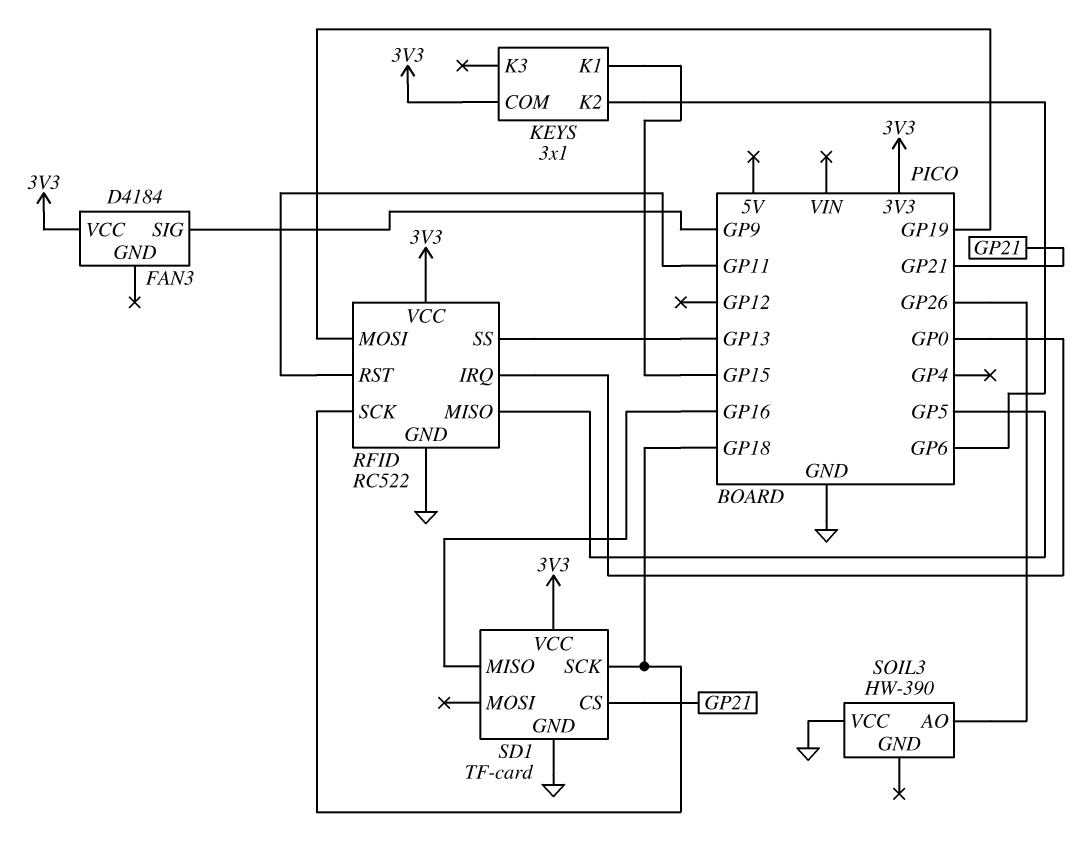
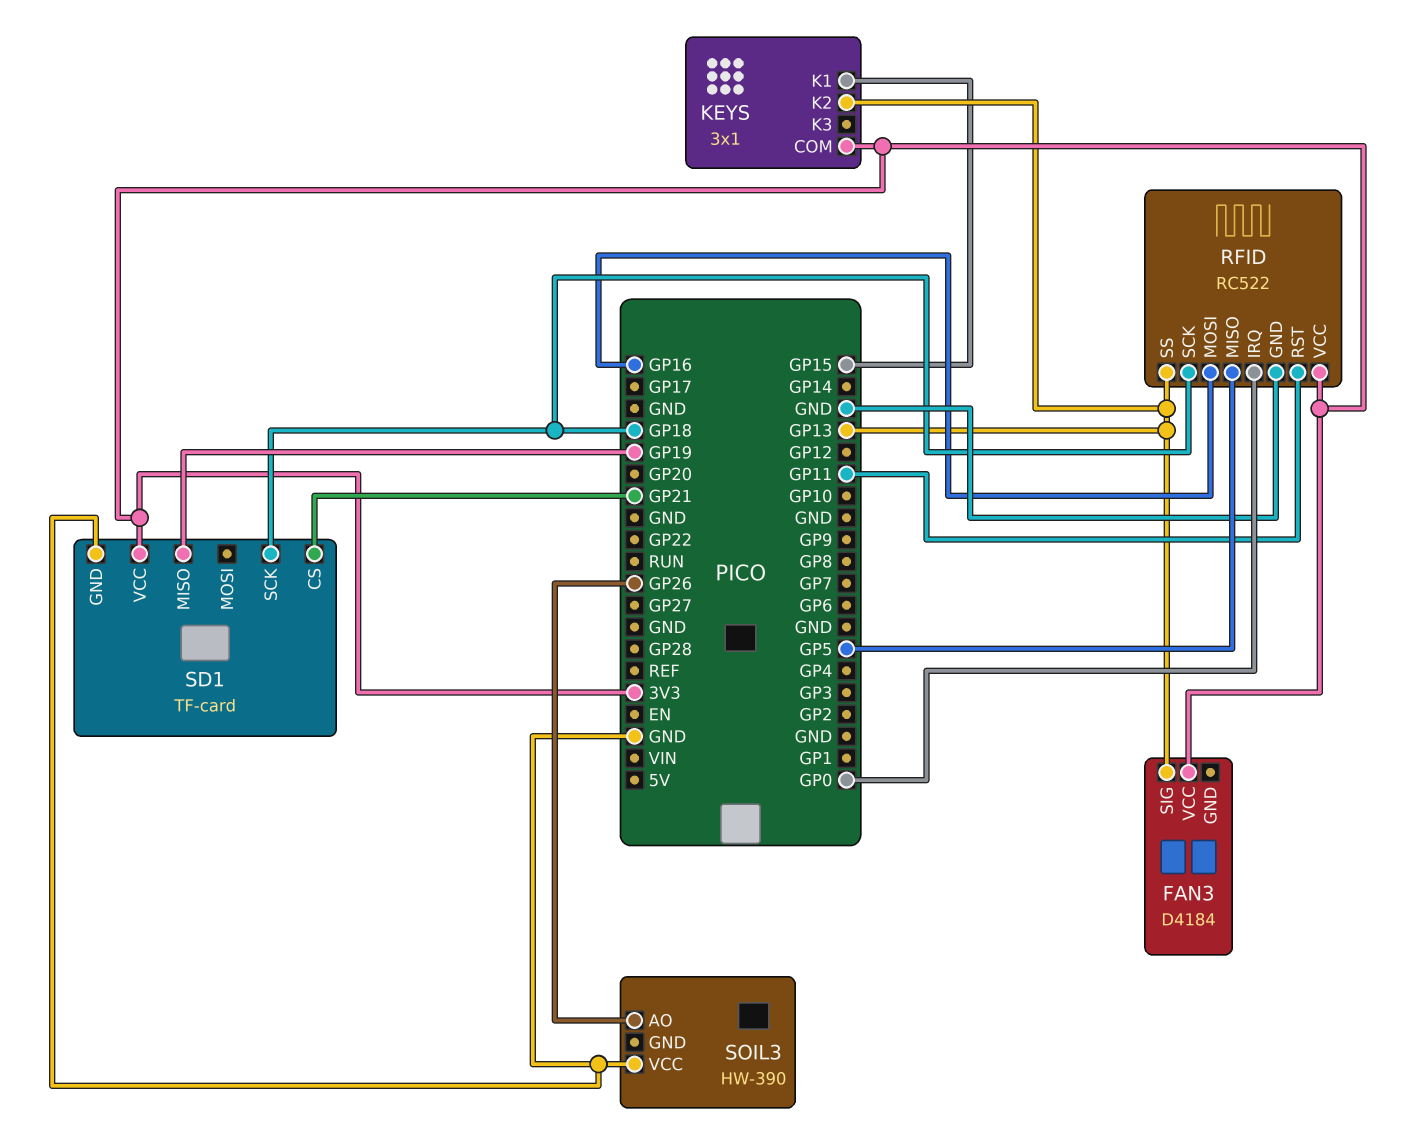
FAN3 pin SIG: GP9 -> GP13
KEYS pin K2: GP6 -> GP13
RFID pin MOSI: GP19 -> GP16
SD1 pin MISO: GP16 -> GP19

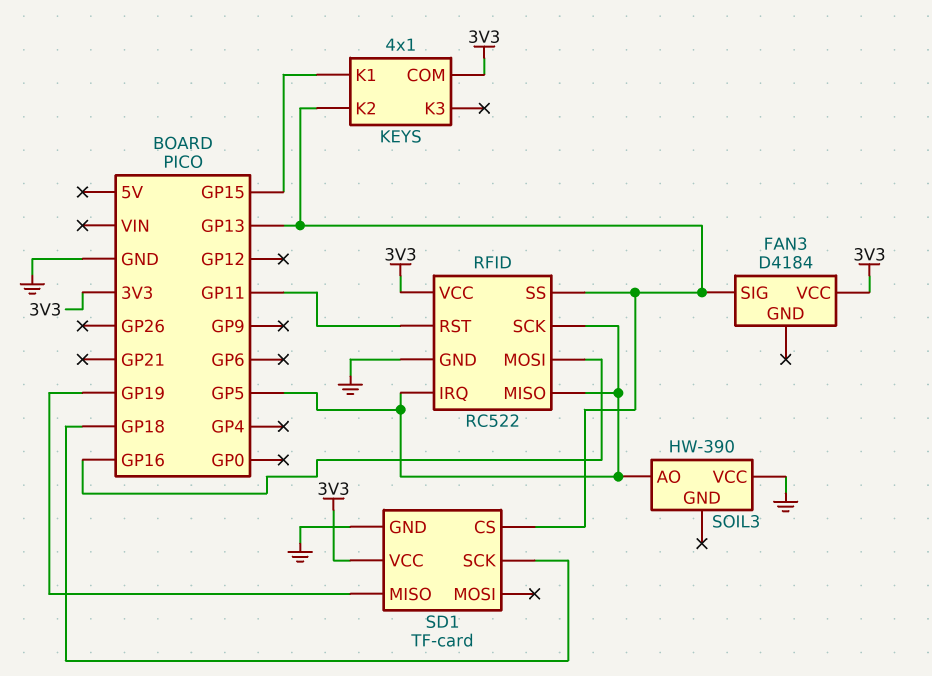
KEYS: 3x1 -> 4x1
RFID pin IRQ: GP0 -> GP5
RFID pin SCK: GP18 -> GP5
SD1 pin CS: GP21 -> GP13
SOIL3 pin AO: GP26 -> GP5

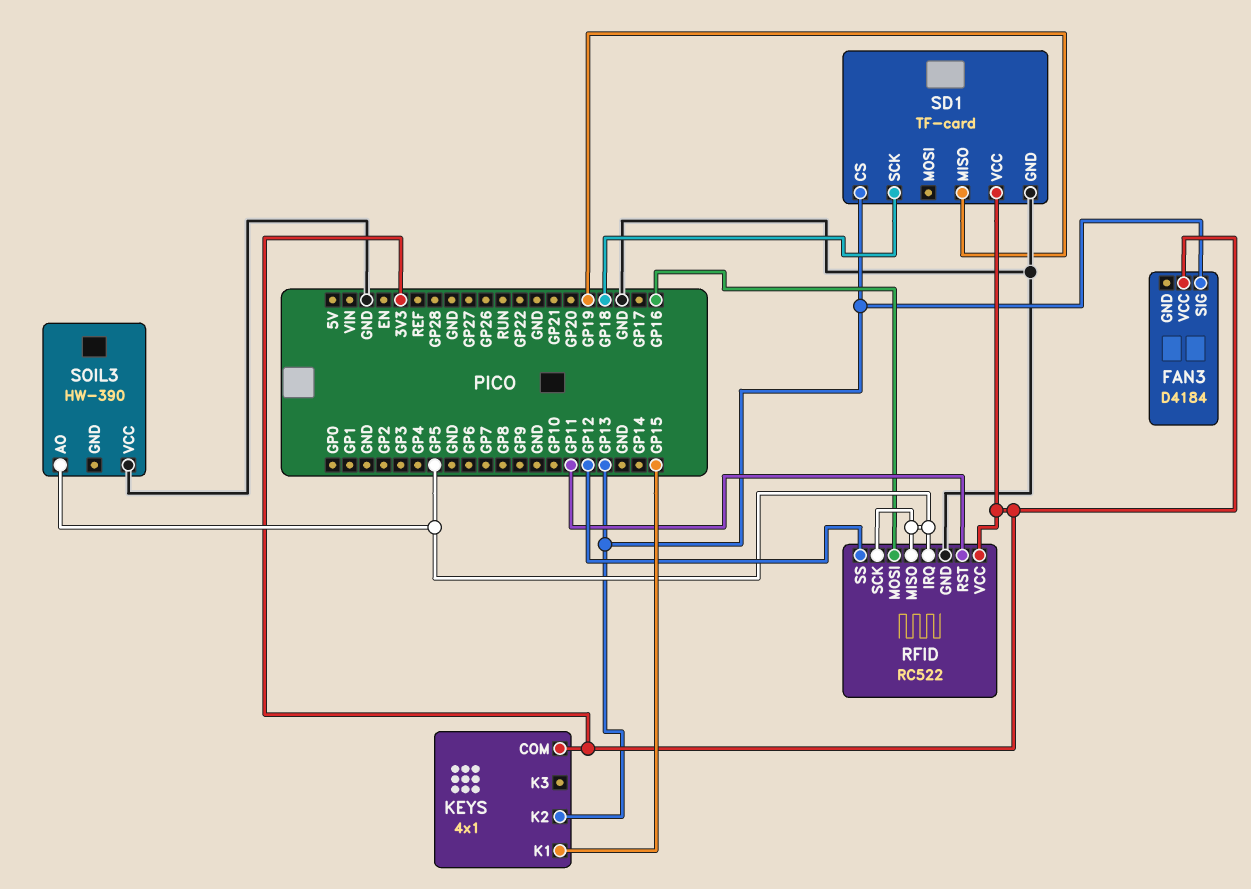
RFID pin SS: GP13 -> GP12

